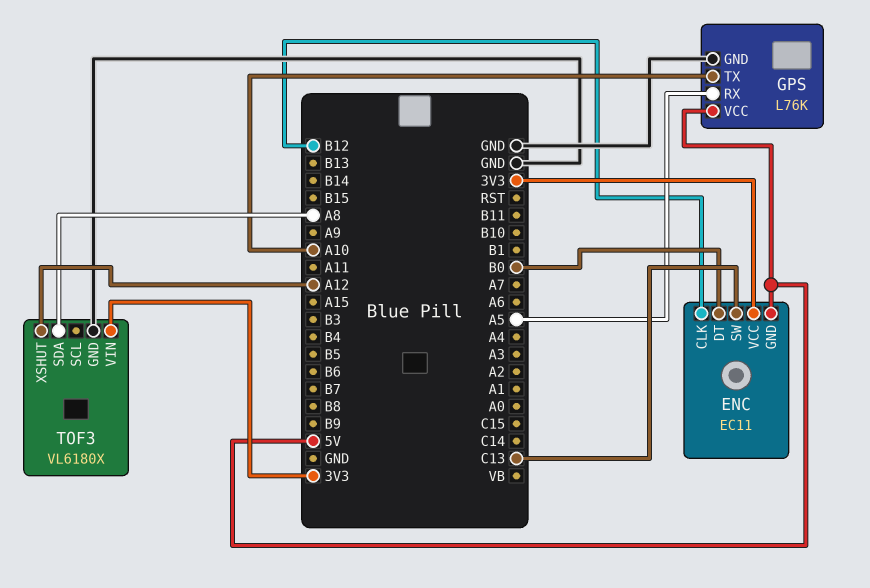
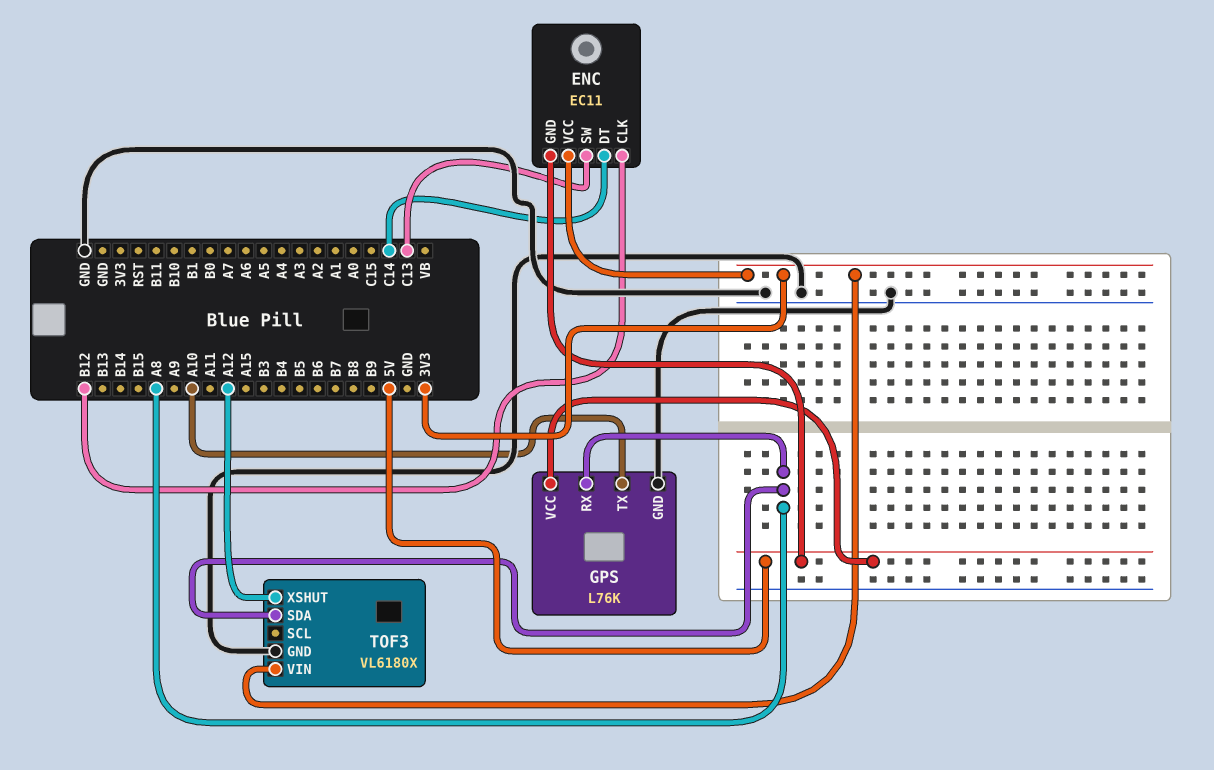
ENC pin DT: B0 -> C14
GPS pin RX: A5 -> A8

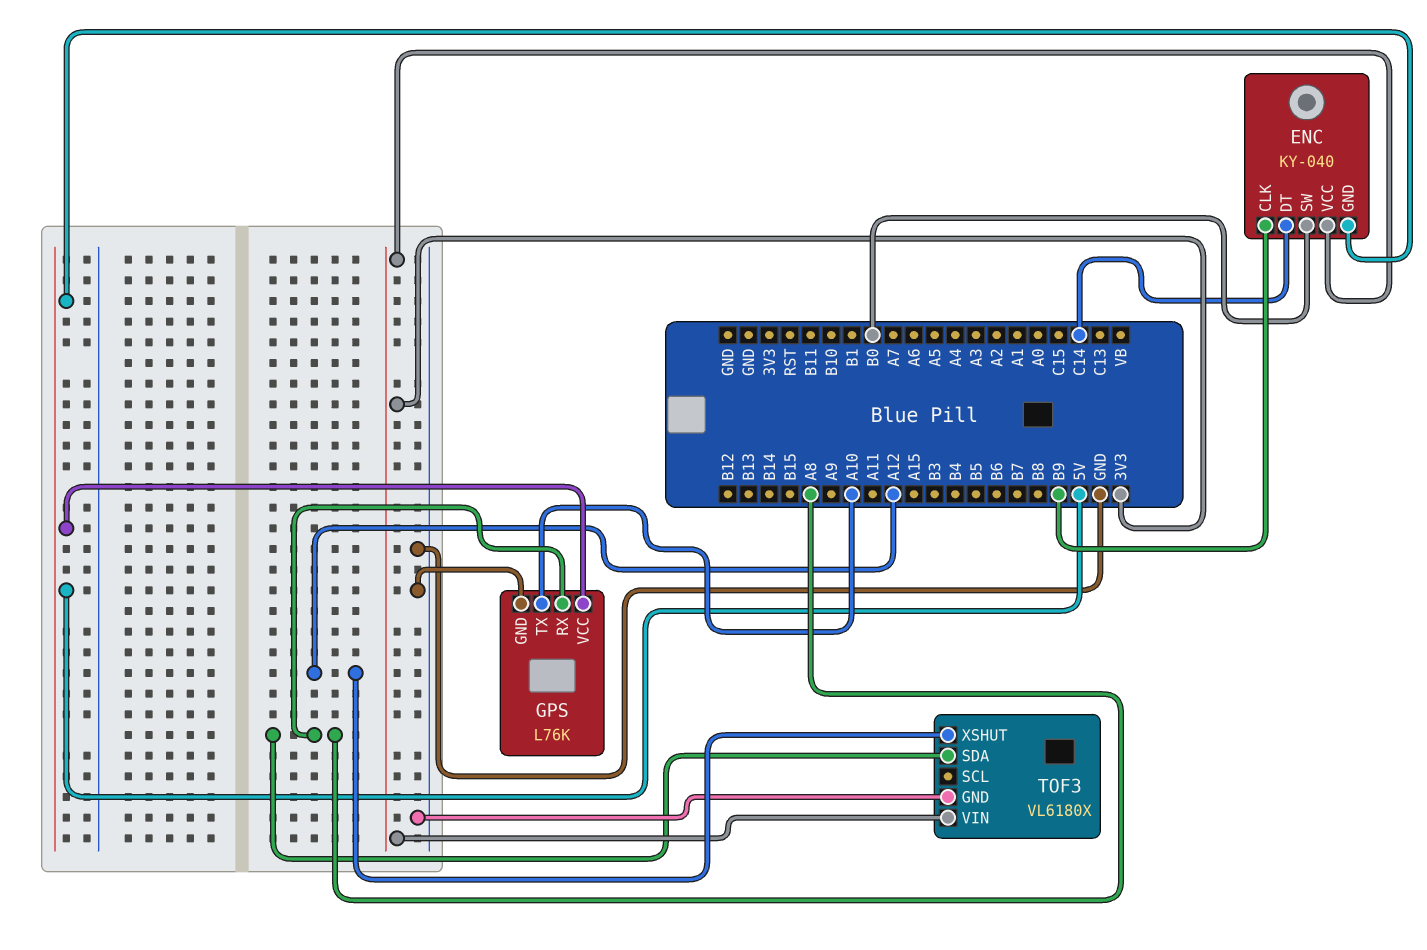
ENC: EC11 -> KY-040
ENC pin CLK: B12 -> B9
ENC pin SW: C13 -> B0

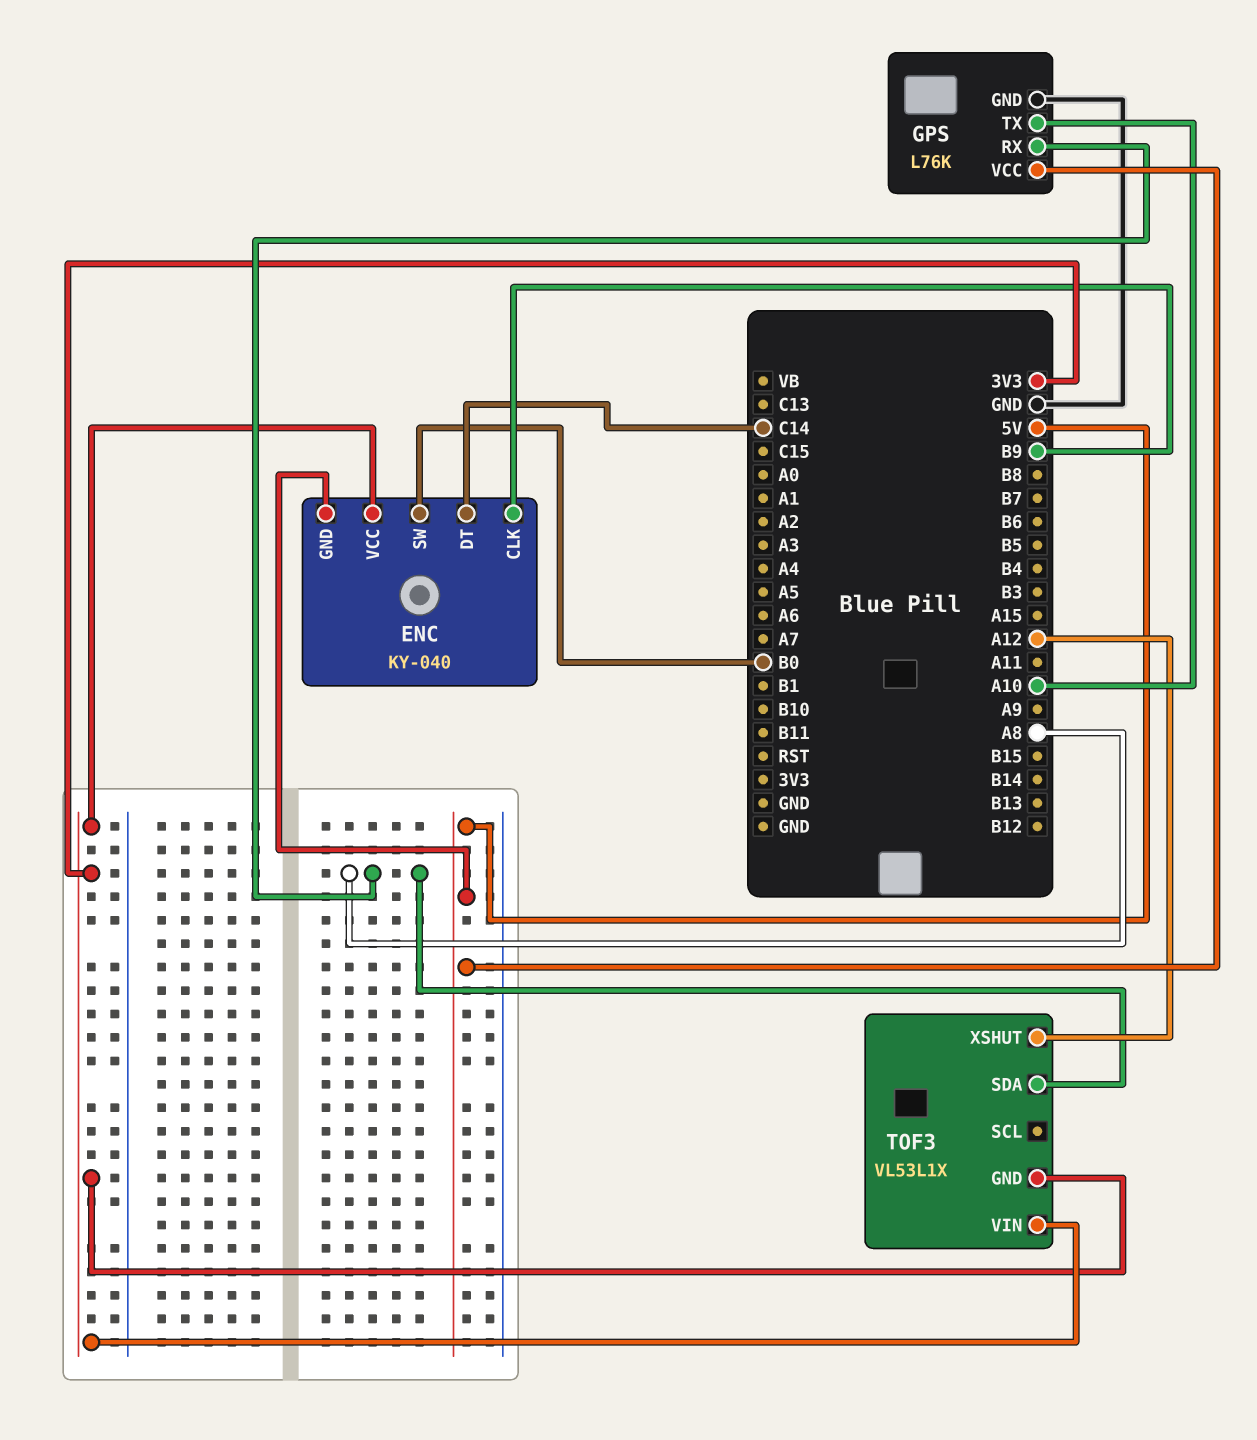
TOF3: VL6180X -> VL53L1X
TOF3 pin GND: GND -> 3V3

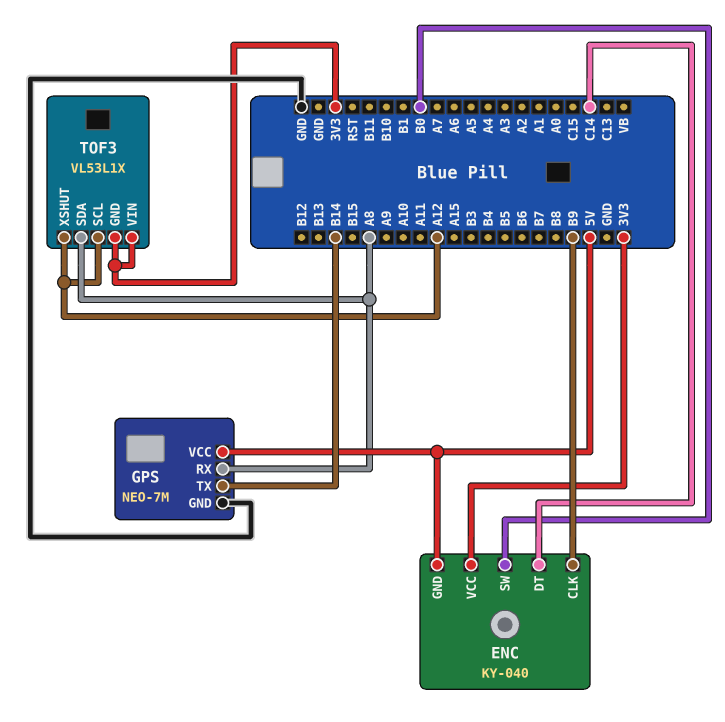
GPS: L76K -> NEO-7M
GPS pin TX: A10 -> B14
TOF3 pin SCL: none -> A12

